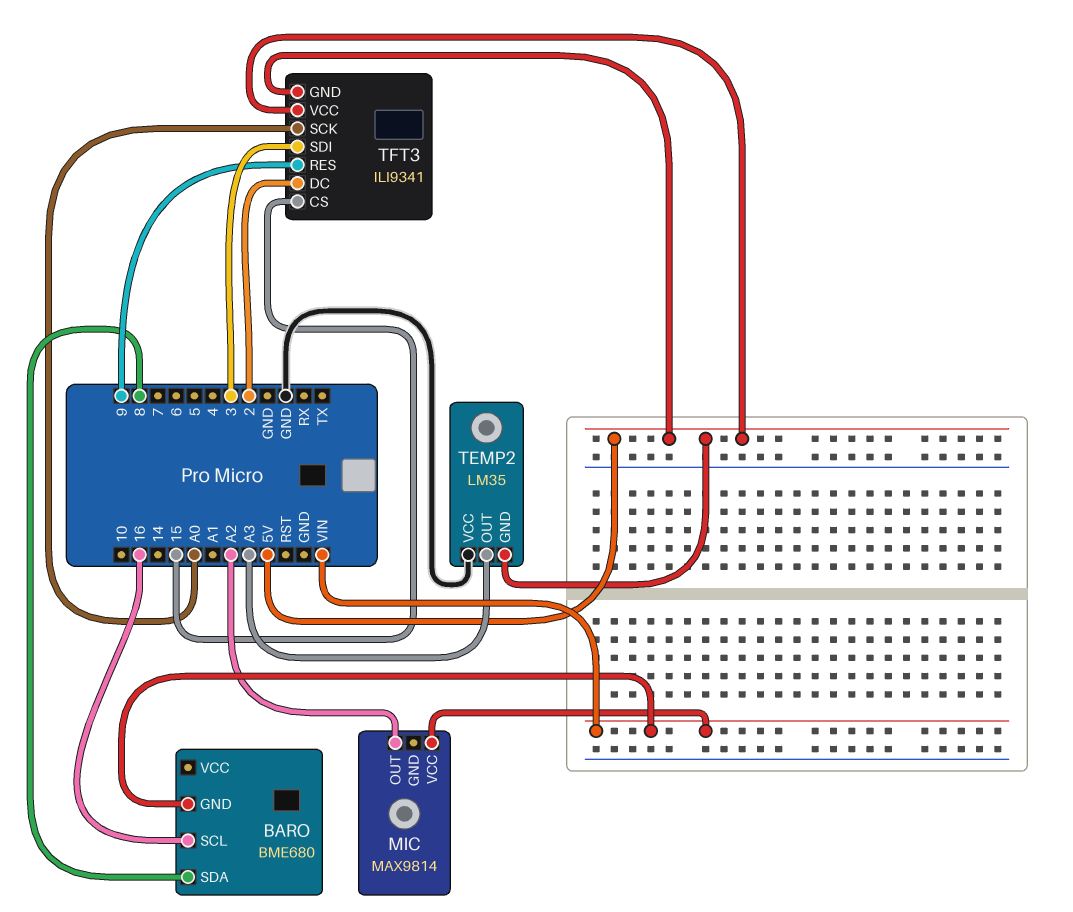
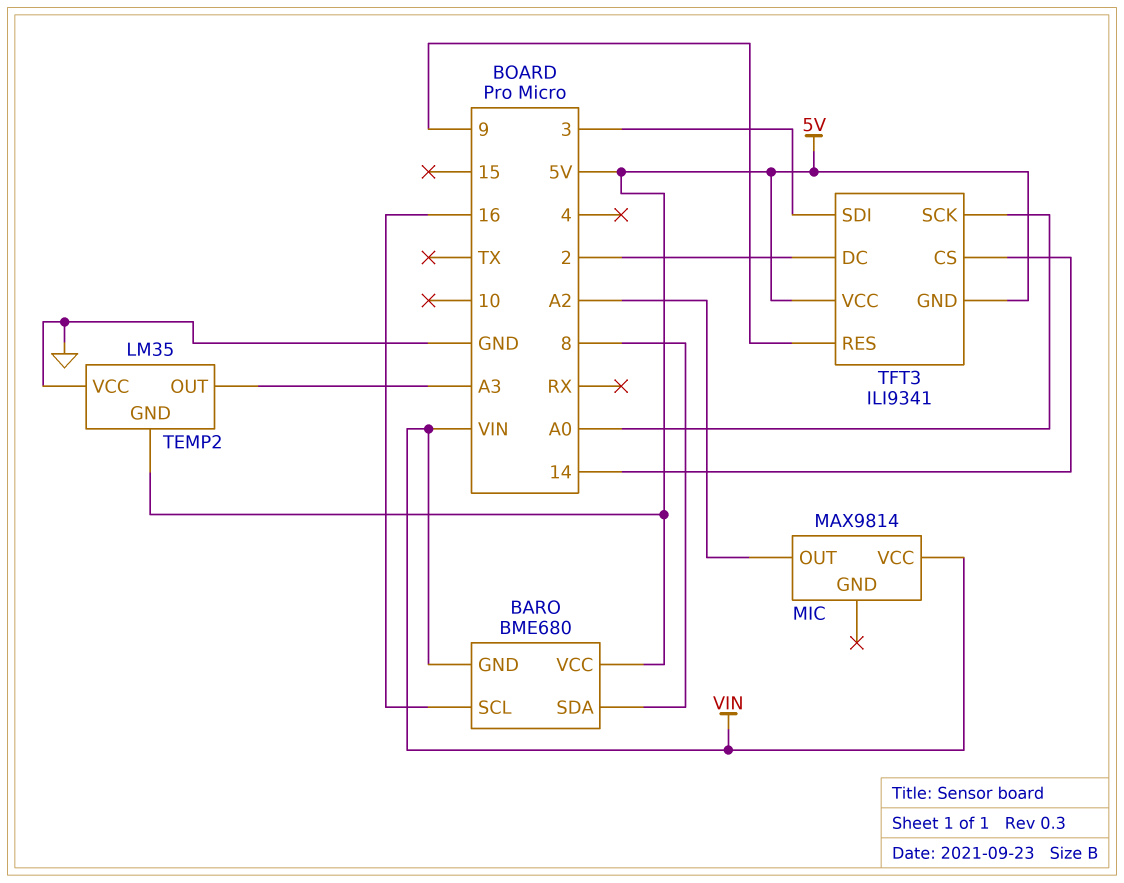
BARO pin VCC: none -> 5V
TFT3 pin CS: 15 -> 14

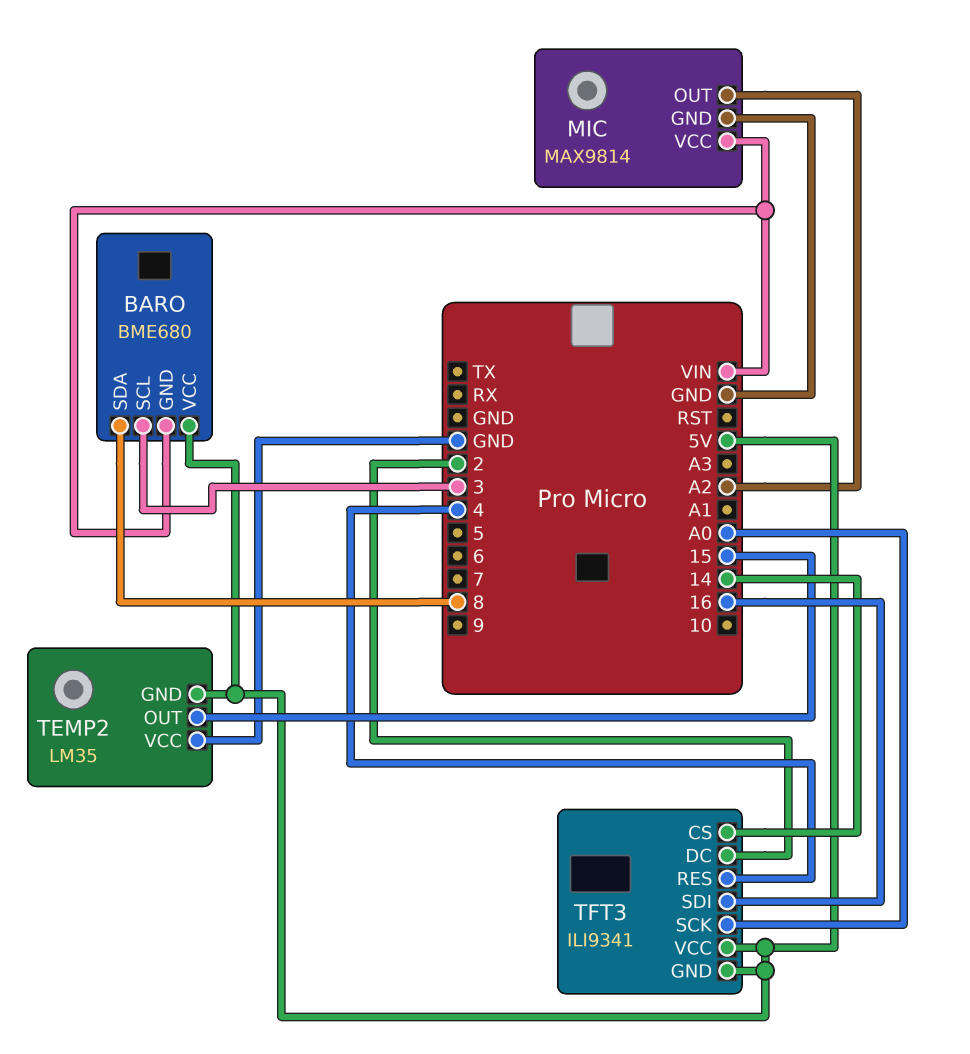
BARO pin SCL: 16 -> 3
MIC pin GND: none -> GND
TEMP2 pin OUT: A3 -> 15
TFT3 pin RES: 9 -> 4
TFT3 pin SDI: 3 -> 16

